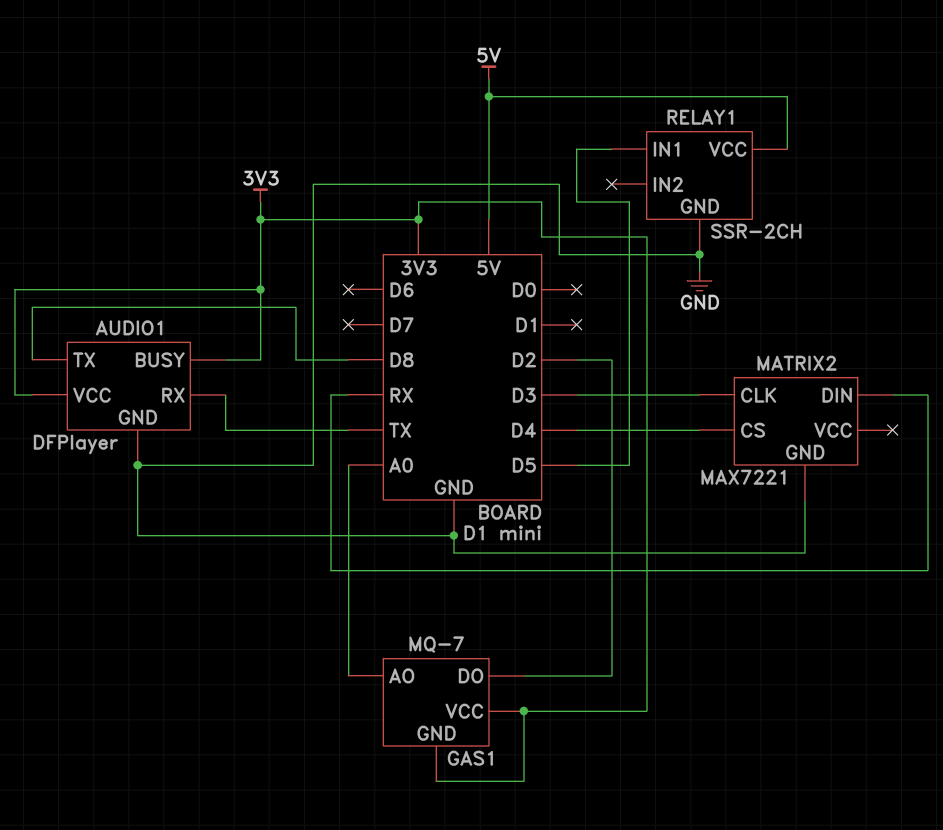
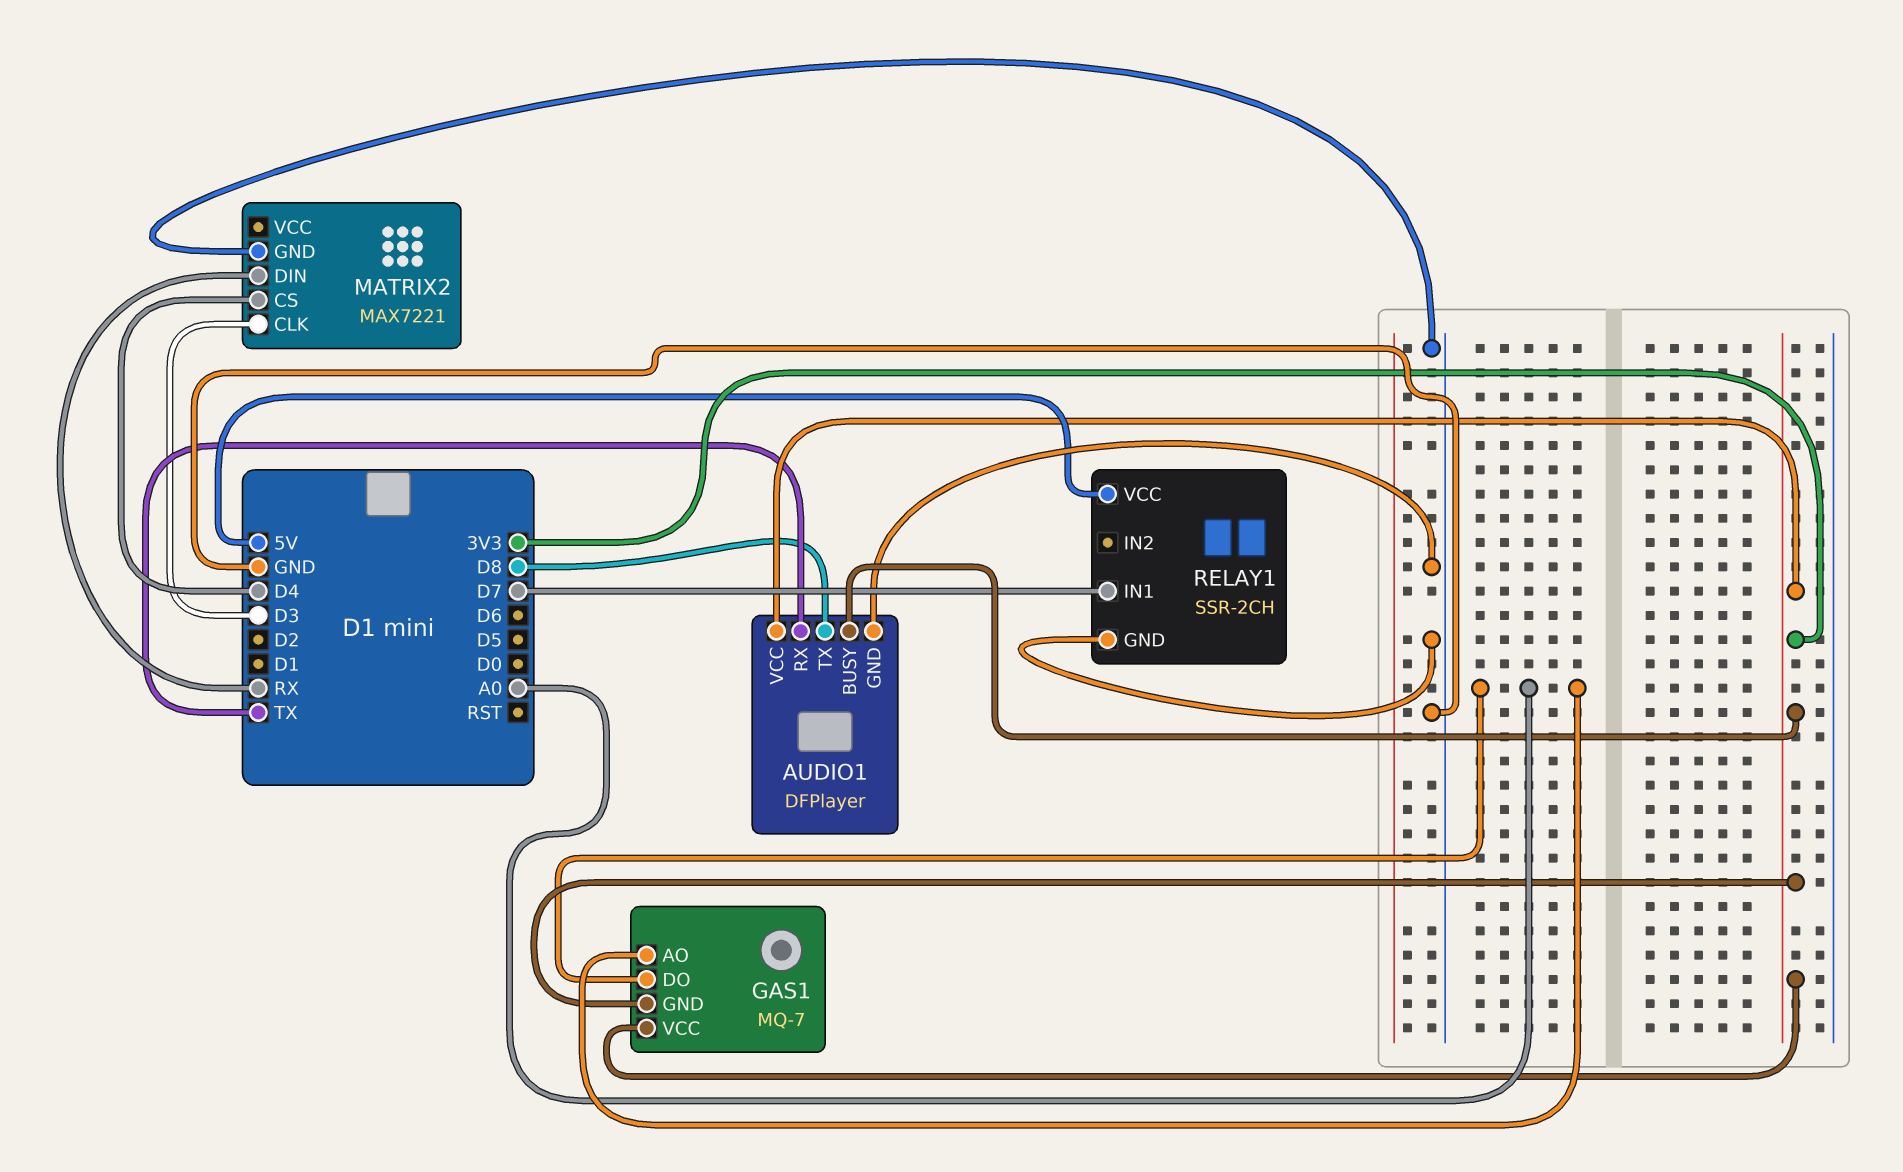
GAS1 pin DO: D2 -> A0
RELAY1 pin IN1: D5 -> D7

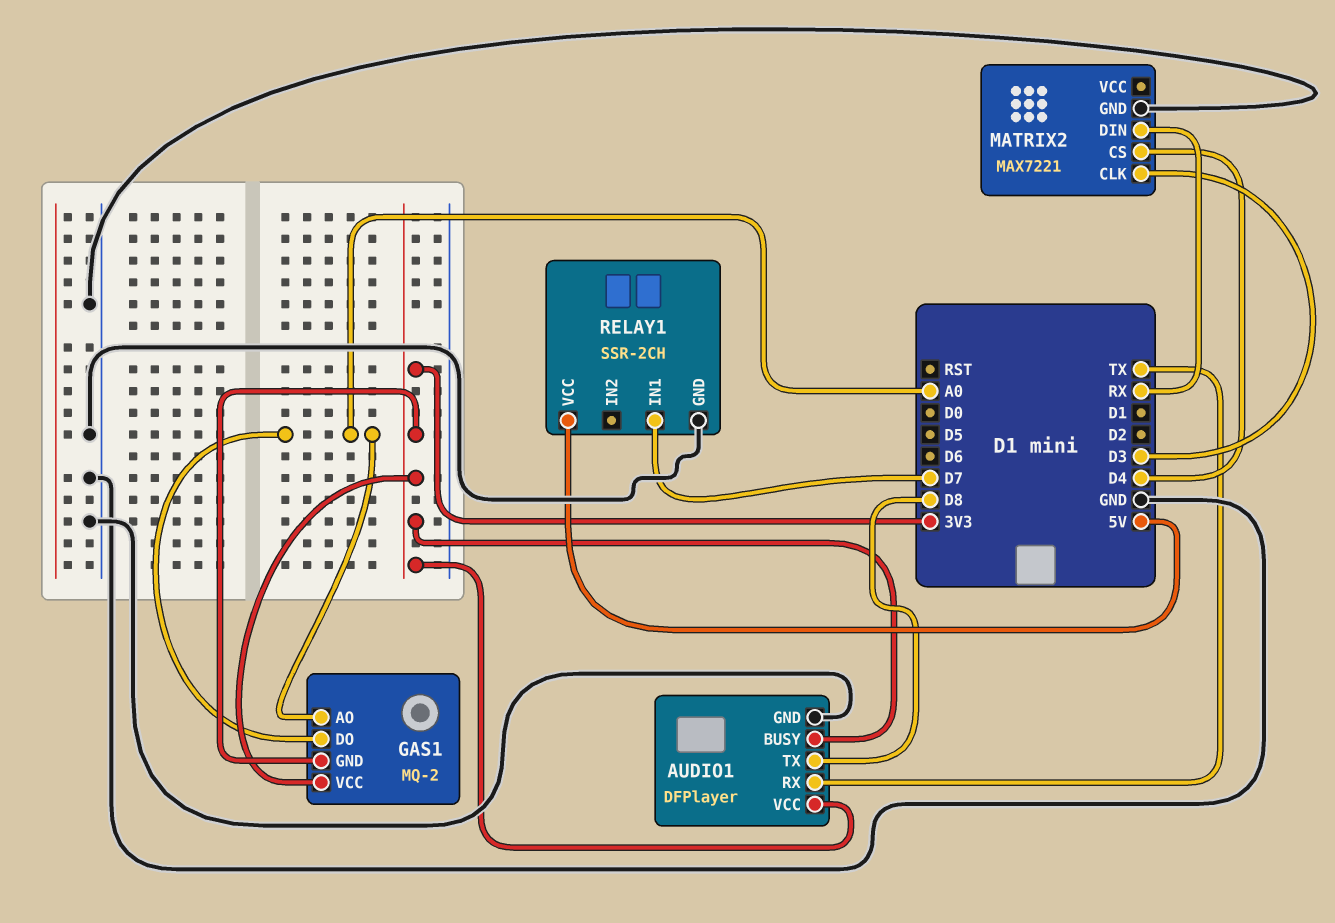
GAS1: MQ-7 -> MQ-2

